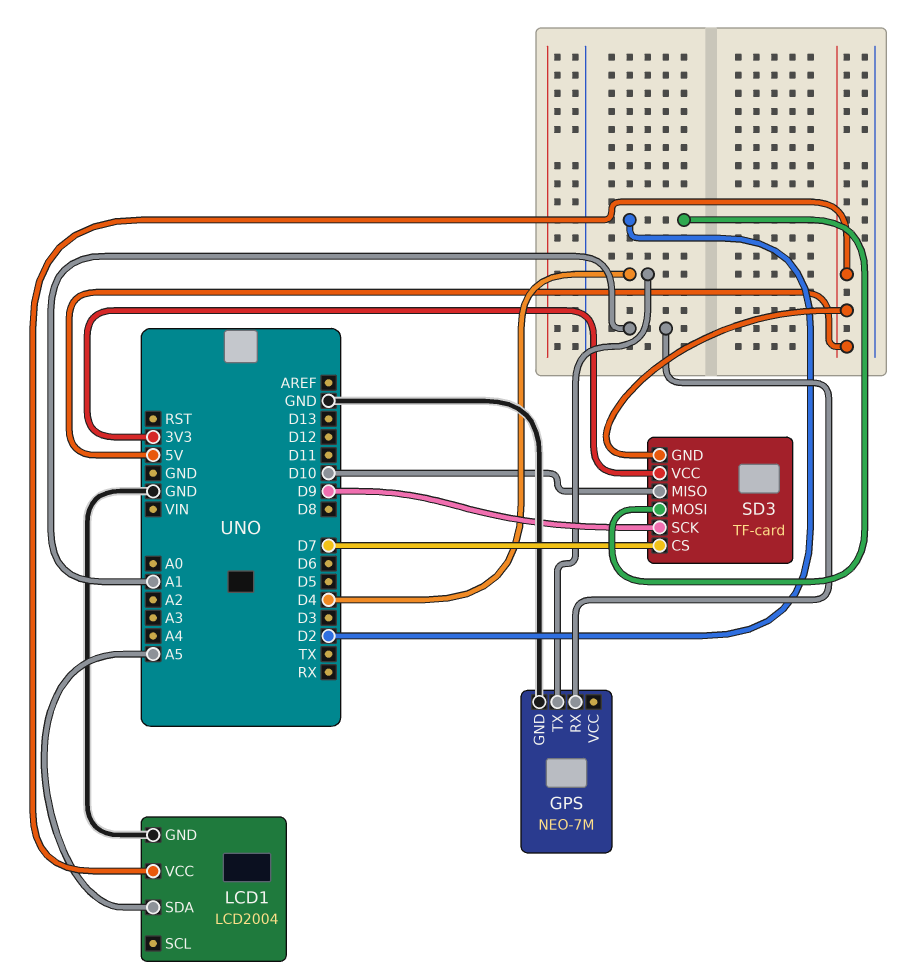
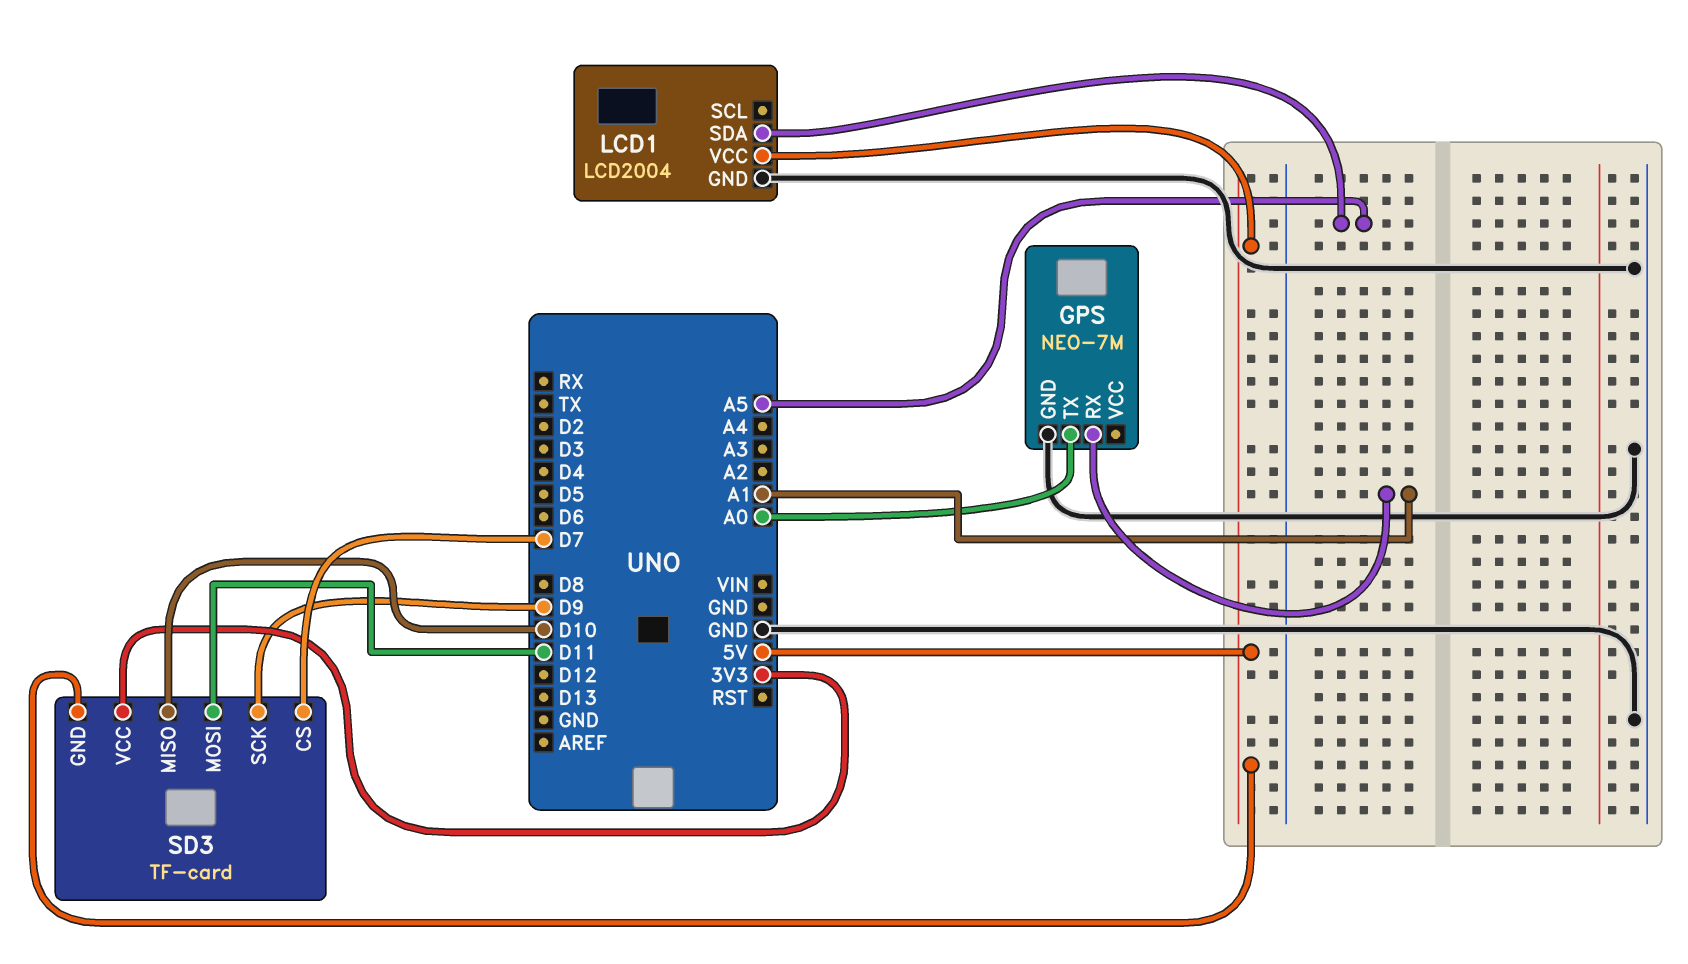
GPS pin TX: D4 -> A0
SD3 pin MOSI: D2 -> D11

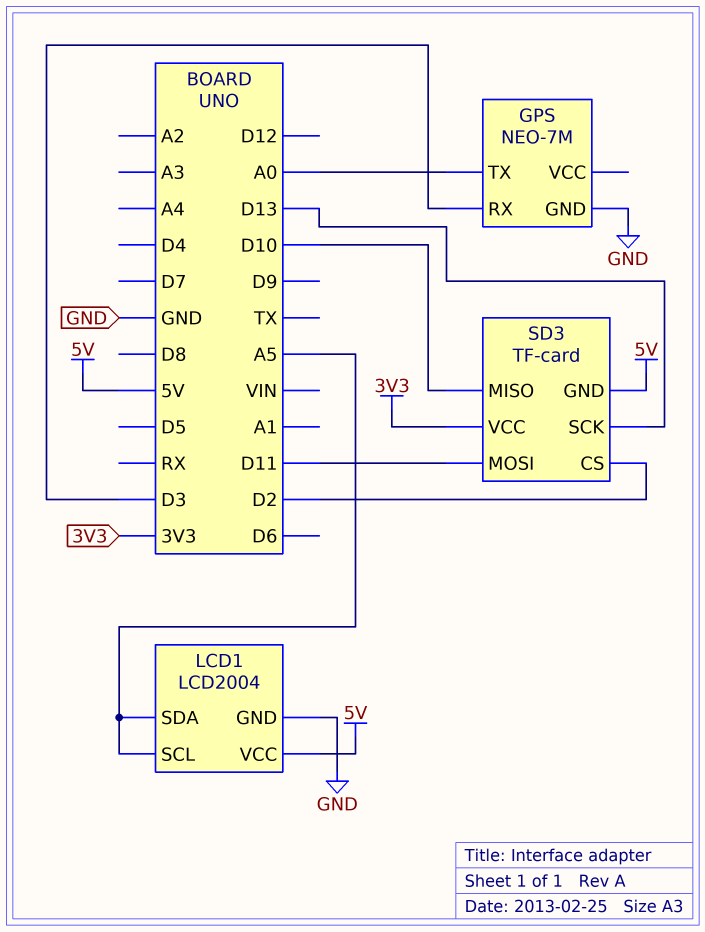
GPS pin RX: A1 -> D3
LCD1 pin SCL: none -> A5
SD3 pin CS: D7 -> D2
SD3 pin SCK: D9 -> D13

